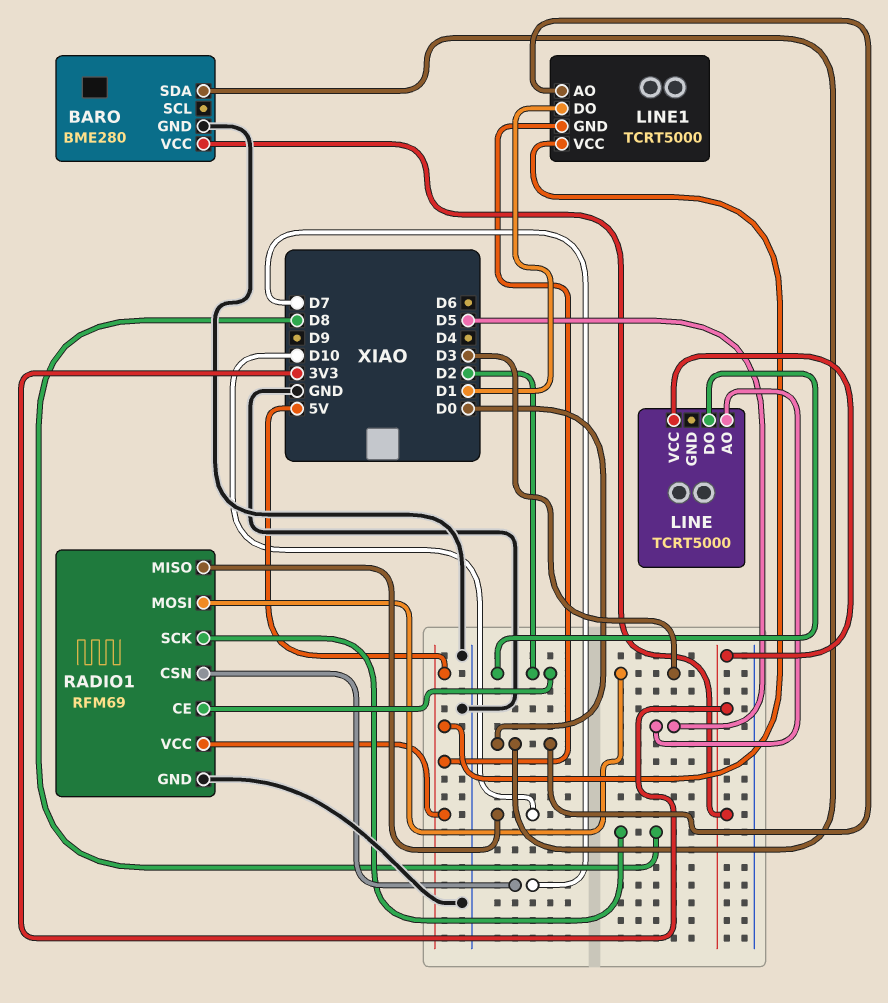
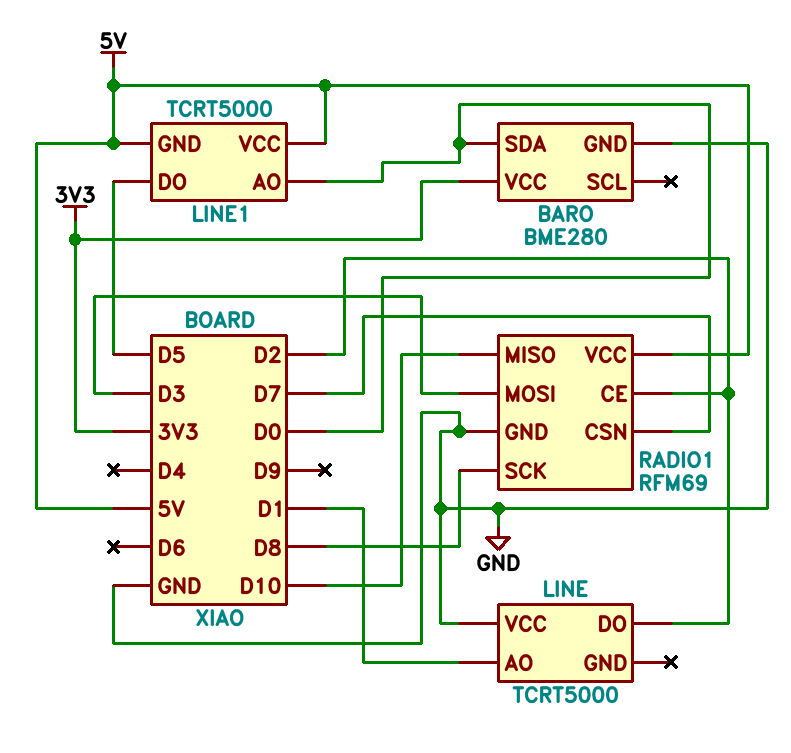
LINE pin AO: D5 -> D1
LINE pin VCC: 3V3 -> GND
LINE1 pin DO: D1 -> D5

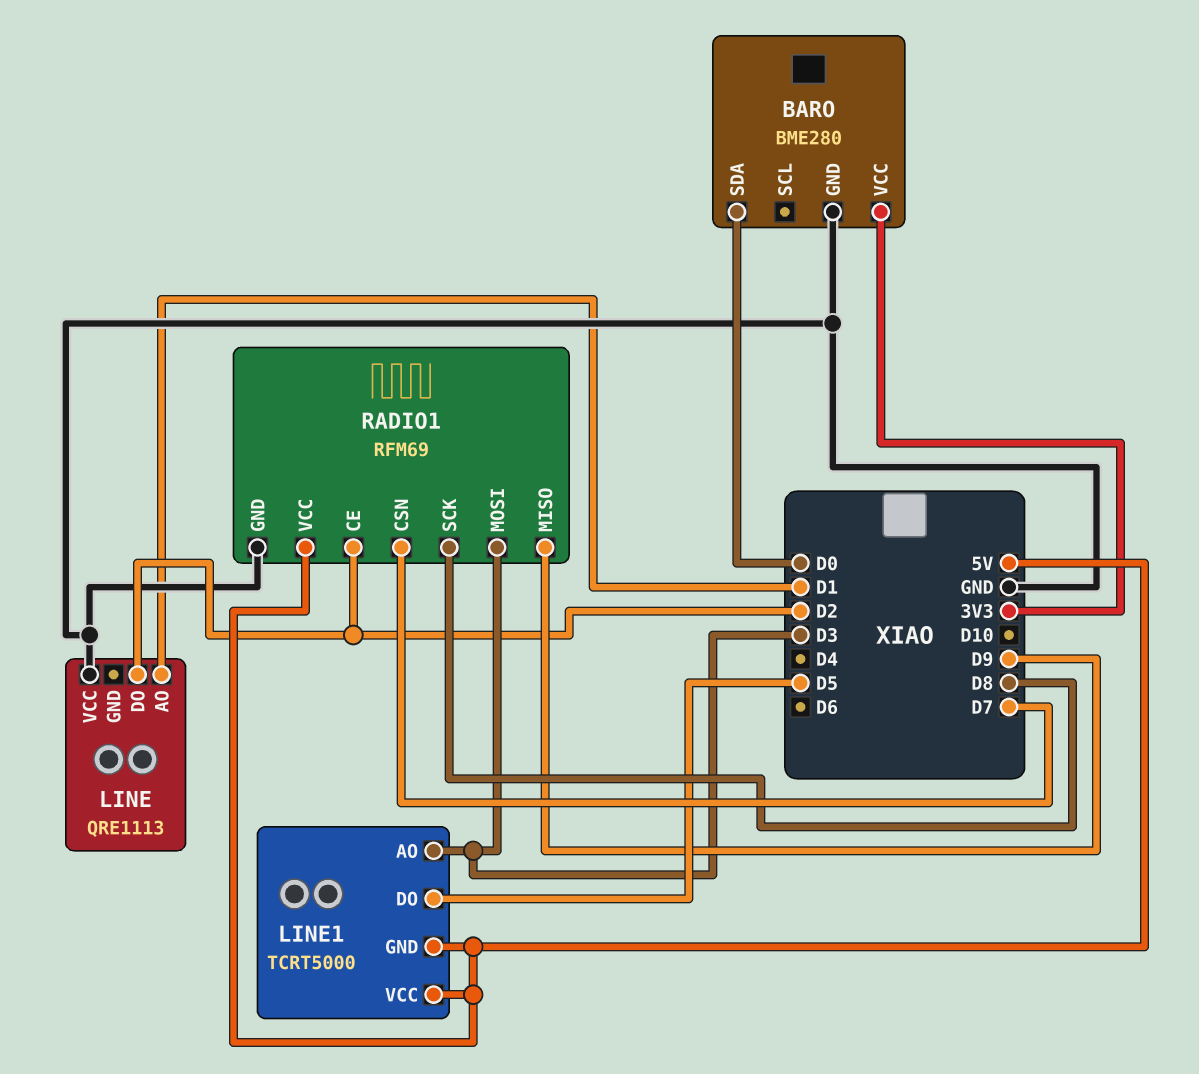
LINE: TCRT5000 -> QRE1113
LINE1 pin AO: D0 -> D3
RADIO1 pin MISO: D10 -> D9

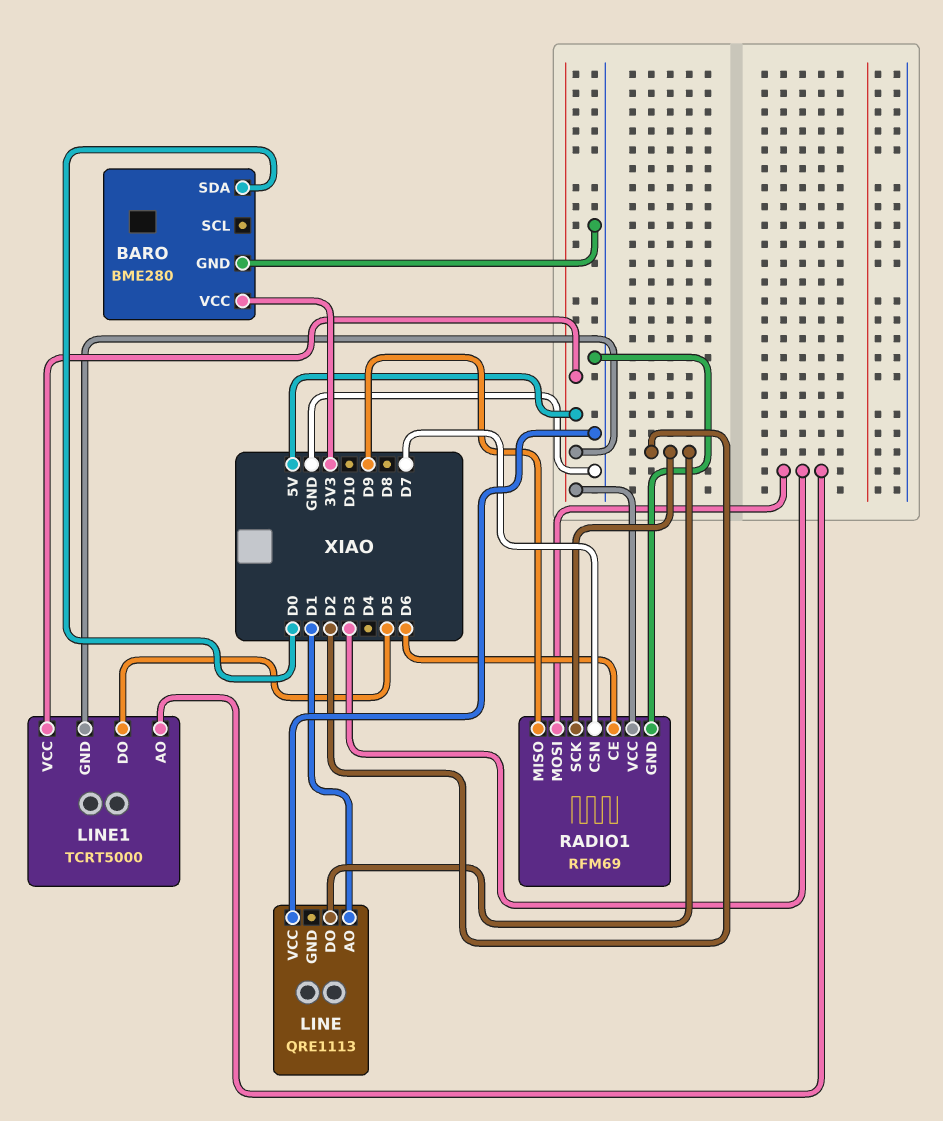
RADIO1 pin CE: D2 -> D6
RADIO1 pin SCK: D8 -> D2

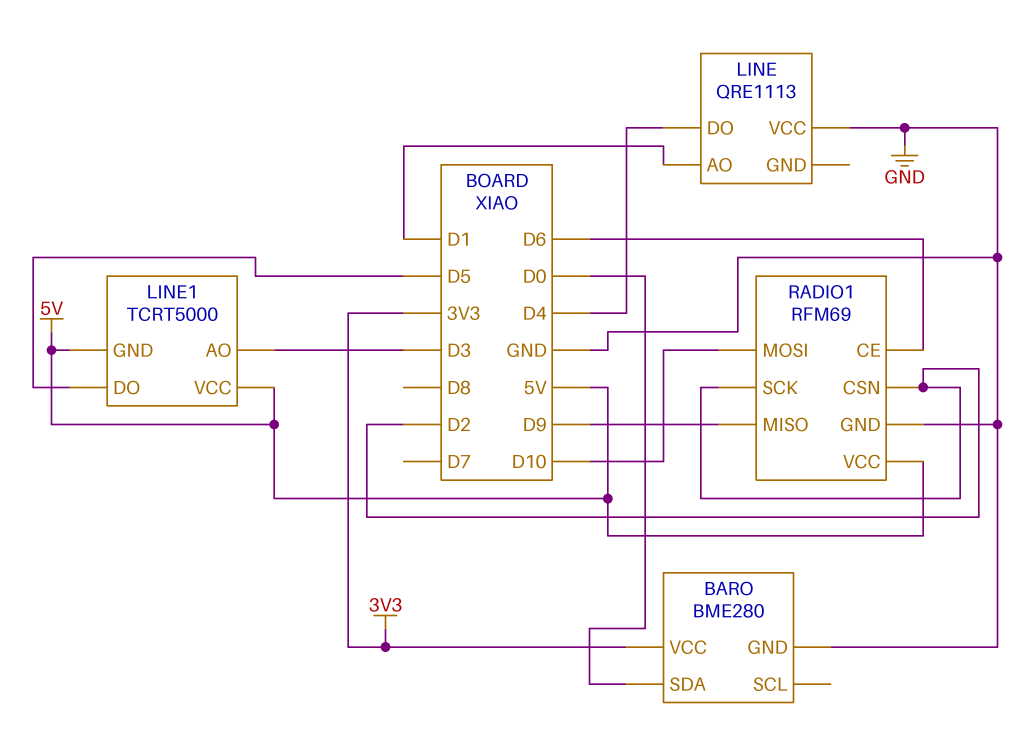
LINE pin DO: D2 -> D4
RADIO1 pin CSN: D7 -> D2
RADIO1 pin MOSI: D3 -> D10

